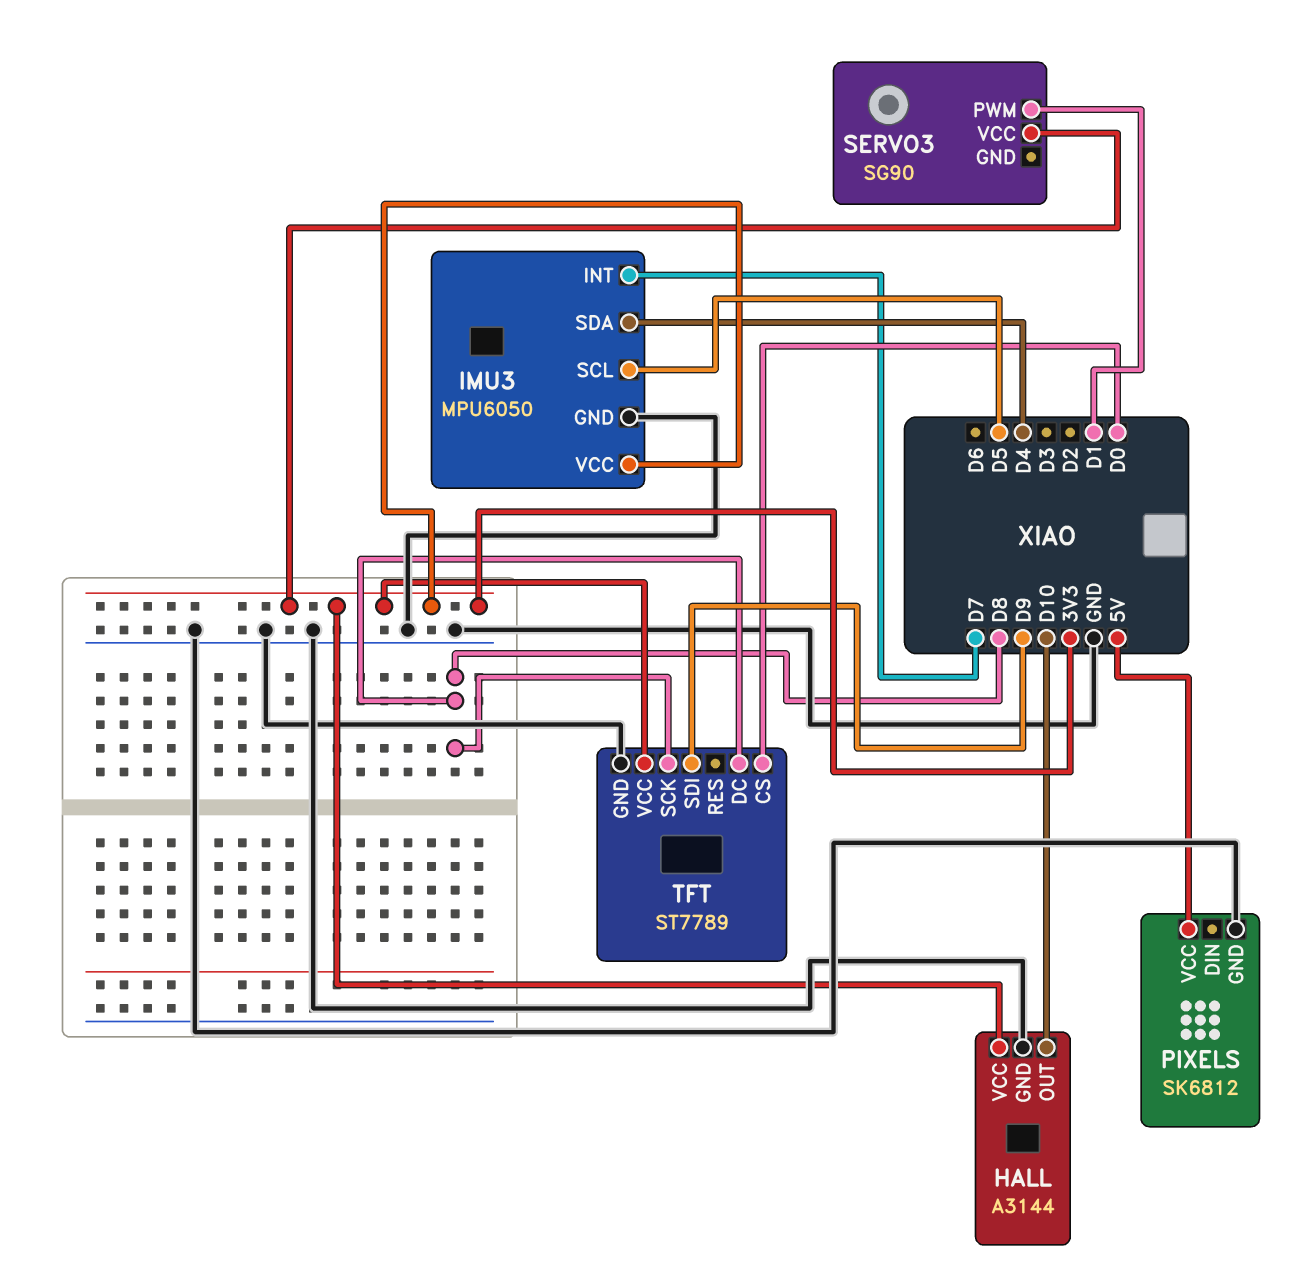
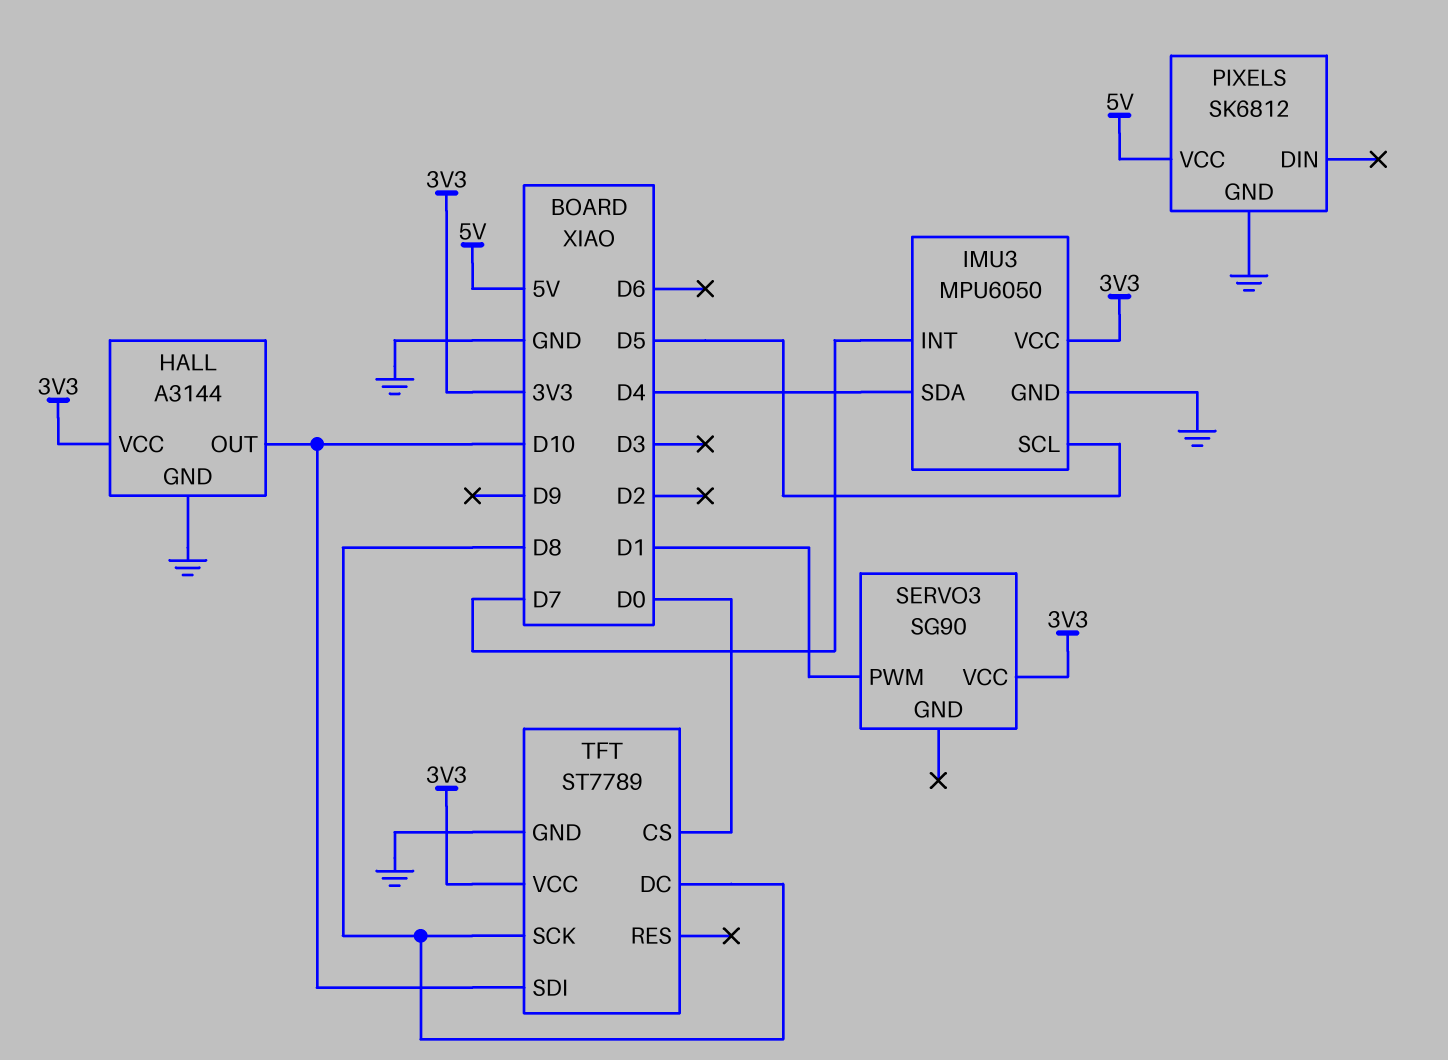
TFT pin SDI: D9 -> D10

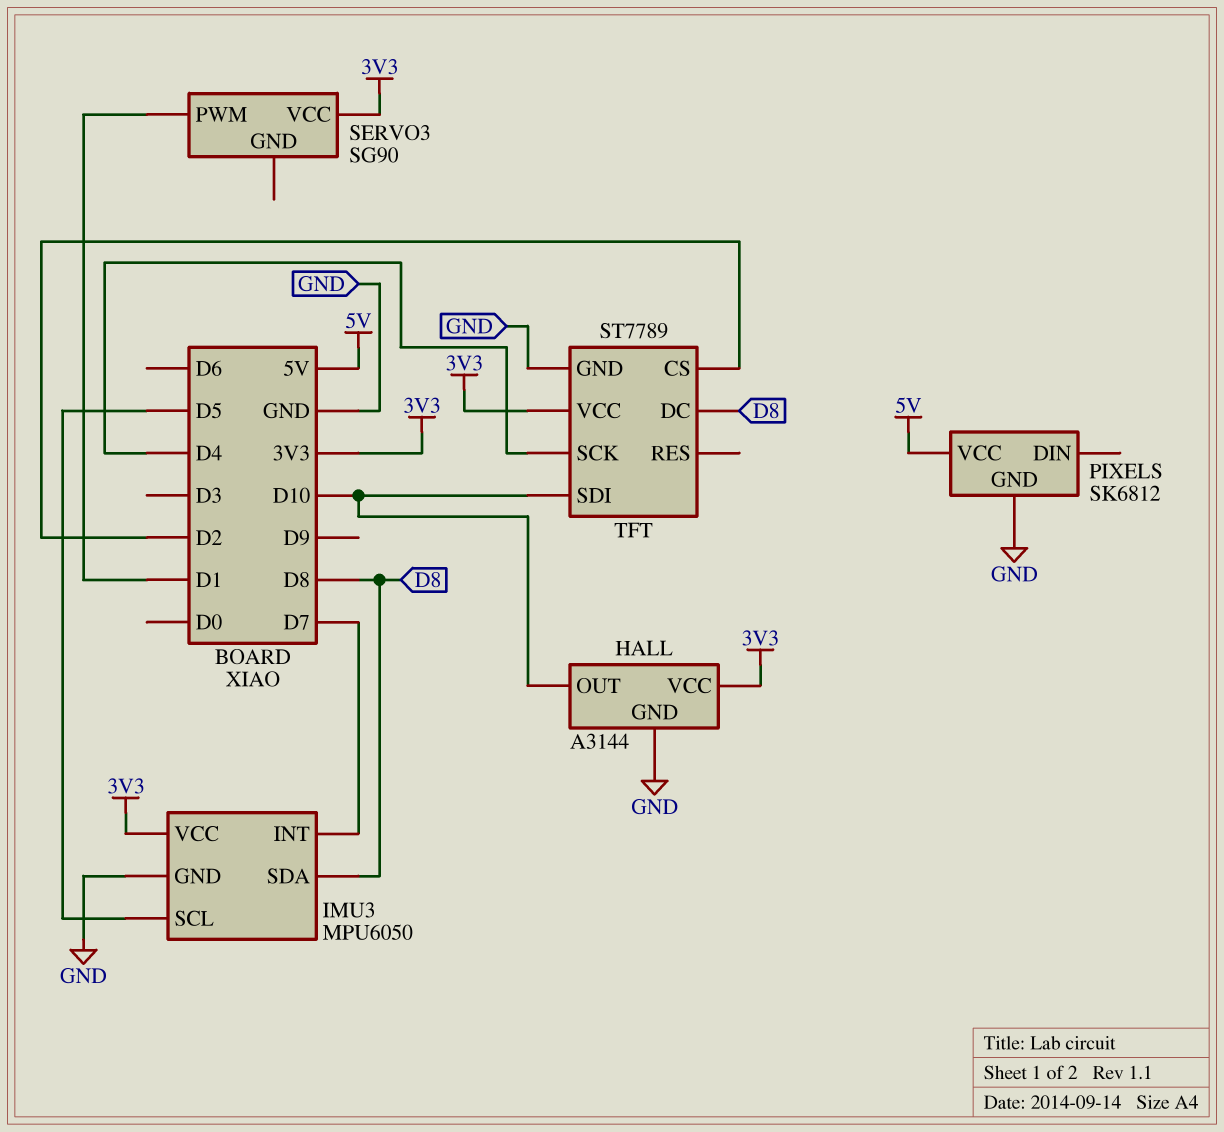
IMU3 pin SDA: D4 -> D8
TFT pin CS: D0 -> D2
TFT pin SCK: D8 -> D4

